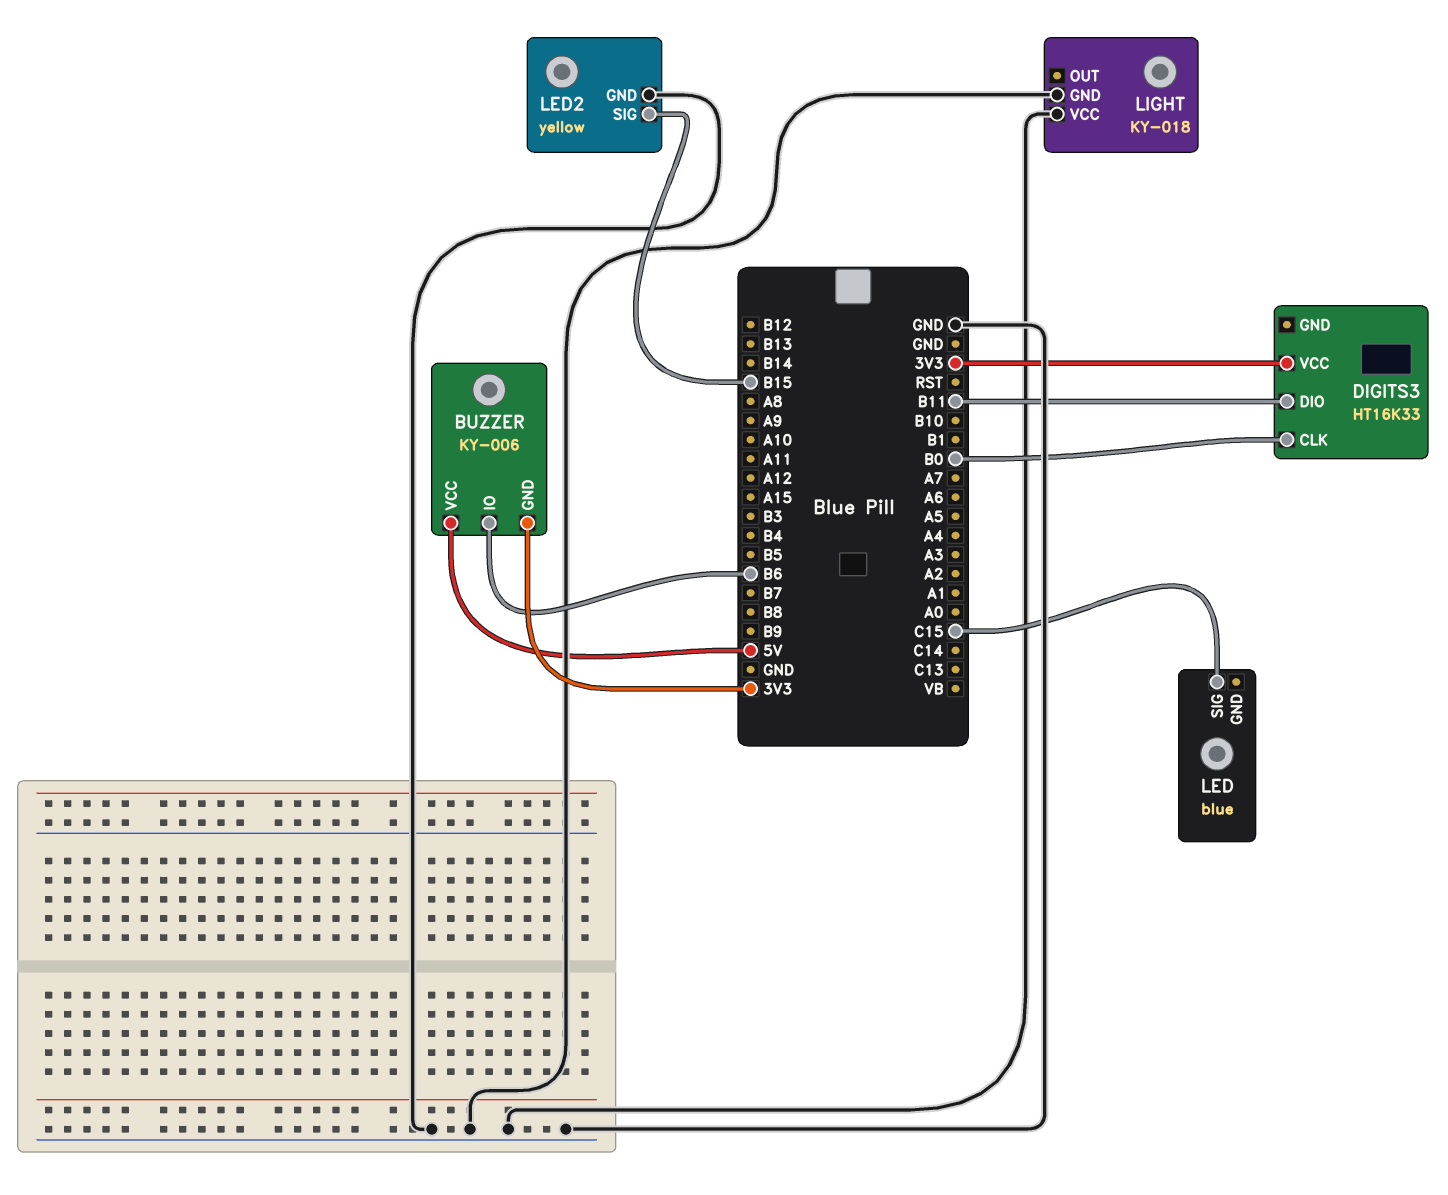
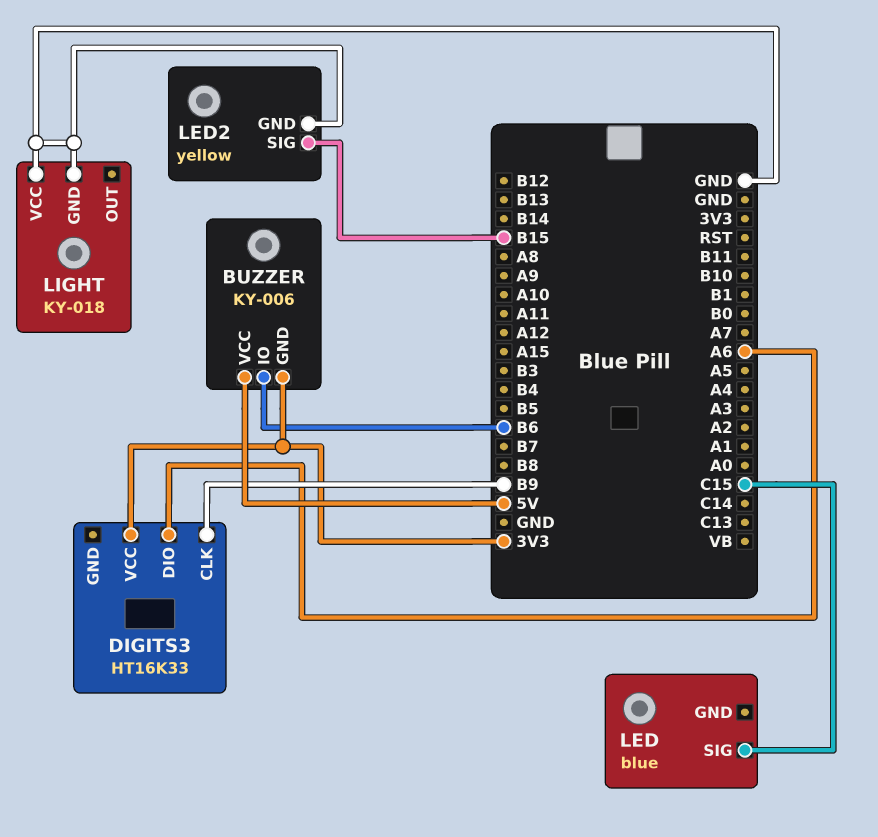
DIGITS3 pin CLK: B0 -> B9
DIGITS3 pin DIO: B11 -> A6

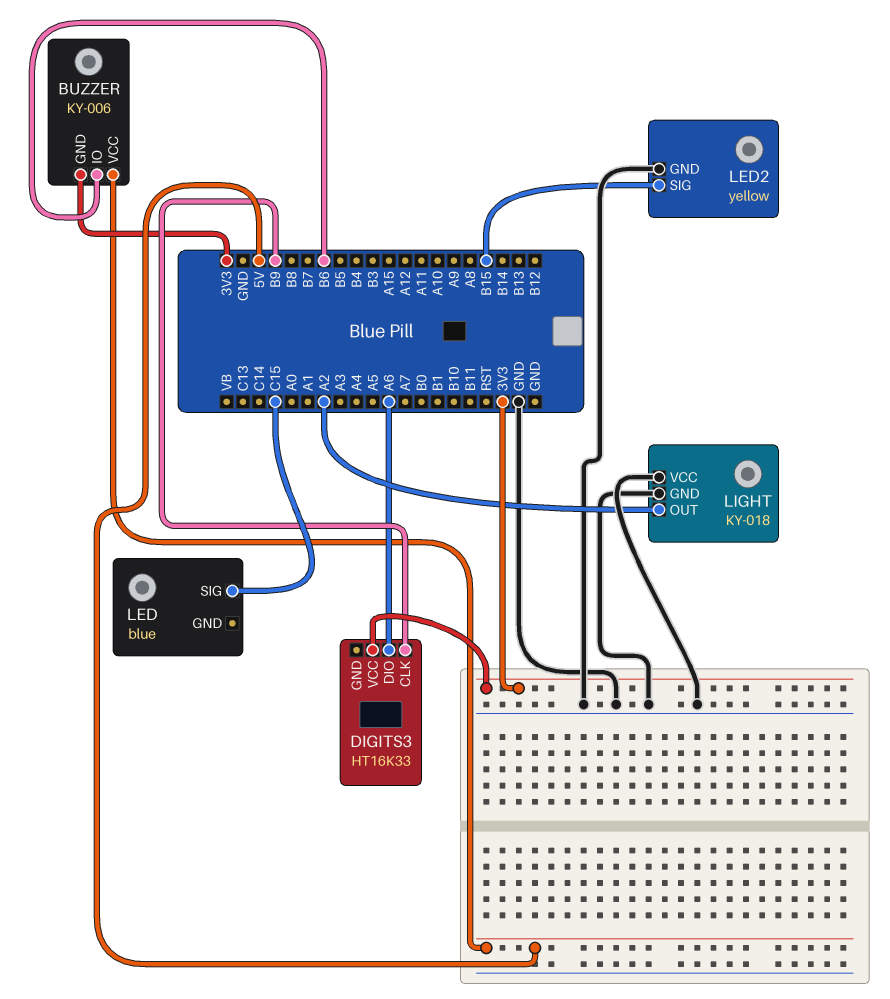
LIGHT pin OUT: none -> A2

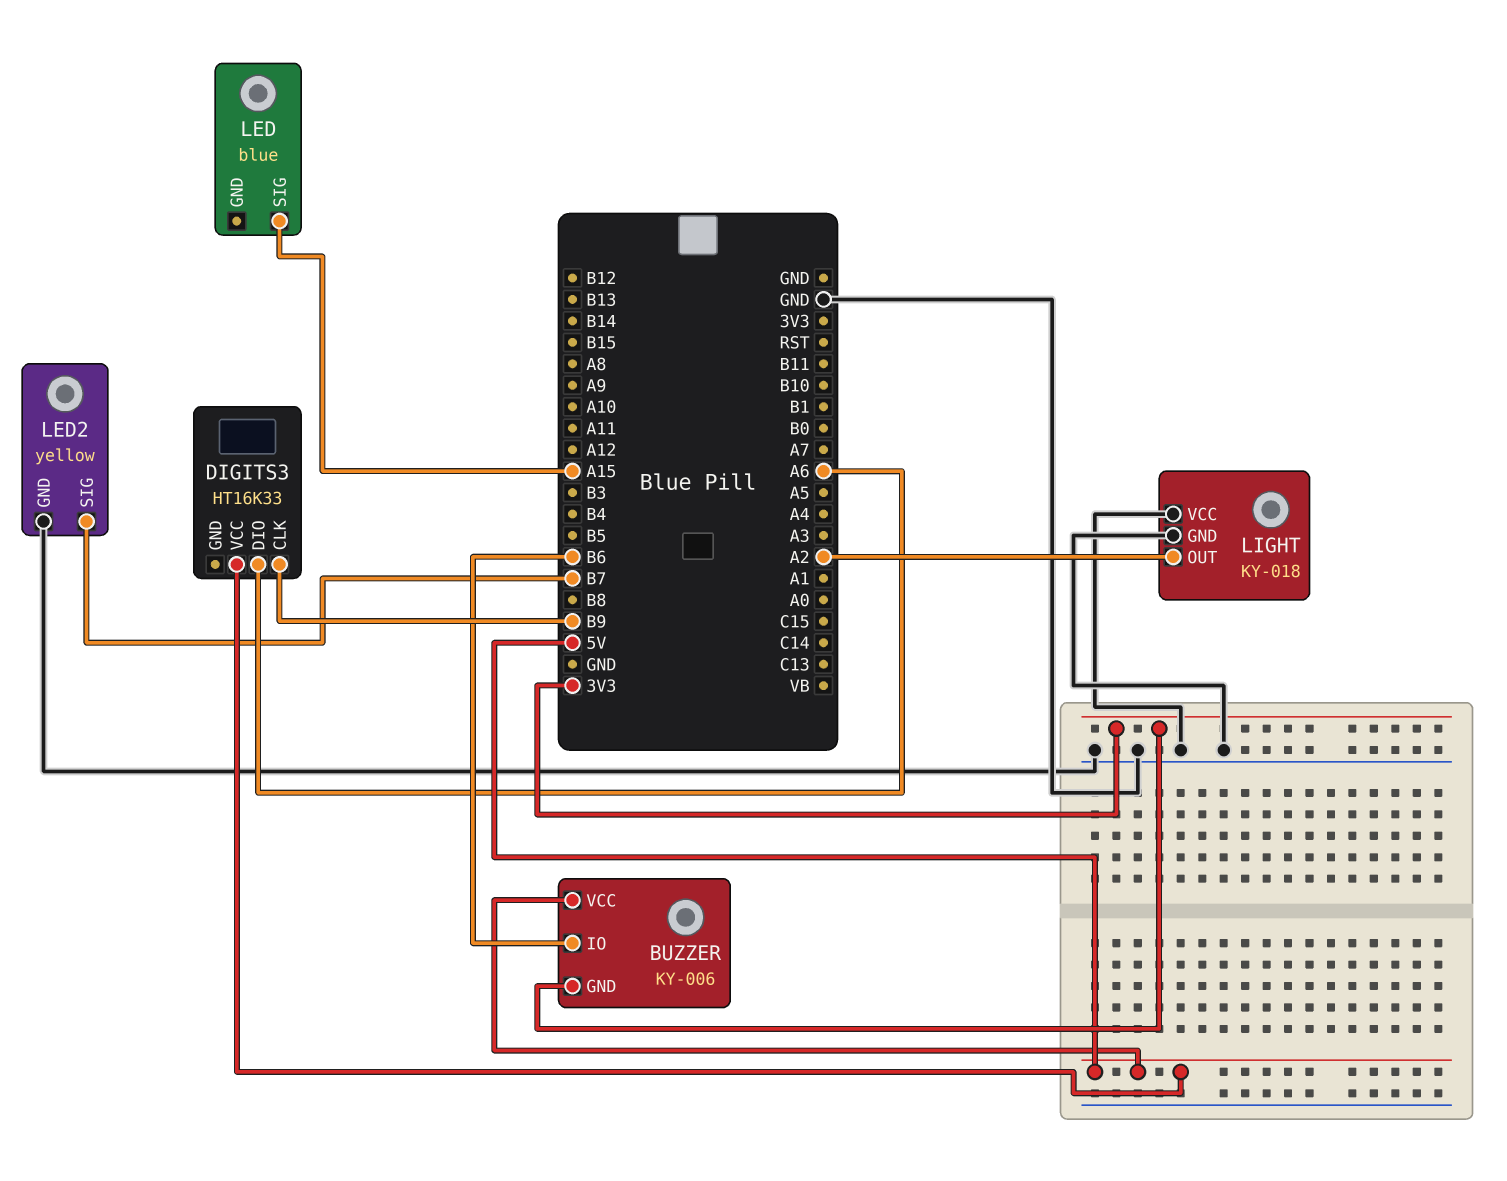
DIGITS3 pin VCC: 3V3 -> 5V
LED pin SIG: C15 -> A15
LED2 pin SIG: B15 -> B7

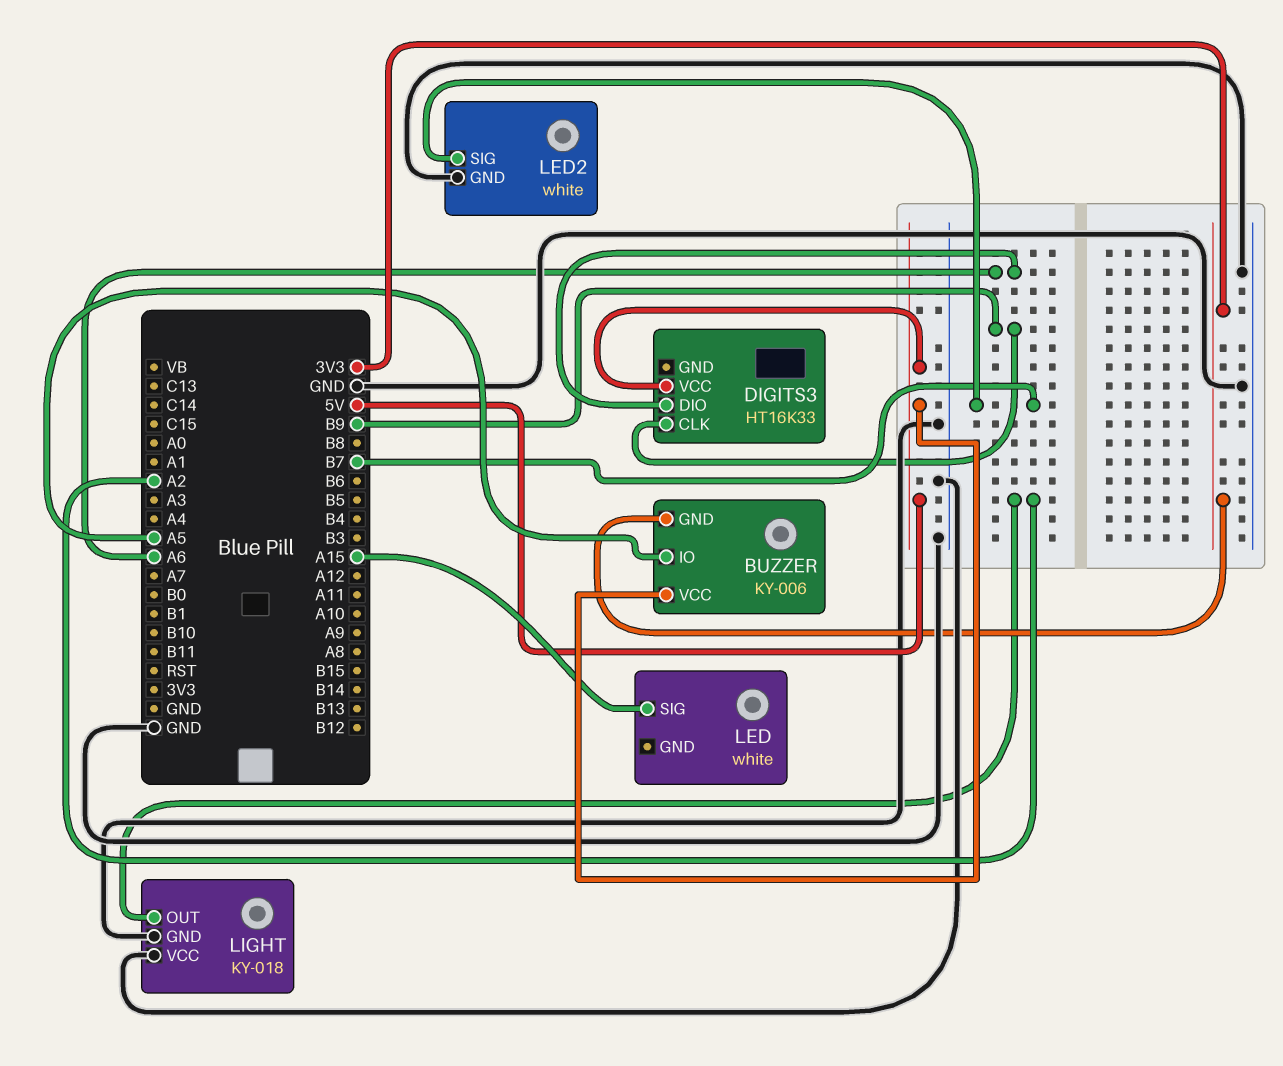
BUZZER pin IO: B6 -> A5
LED: blue -> white
LED2: yellow -> white

